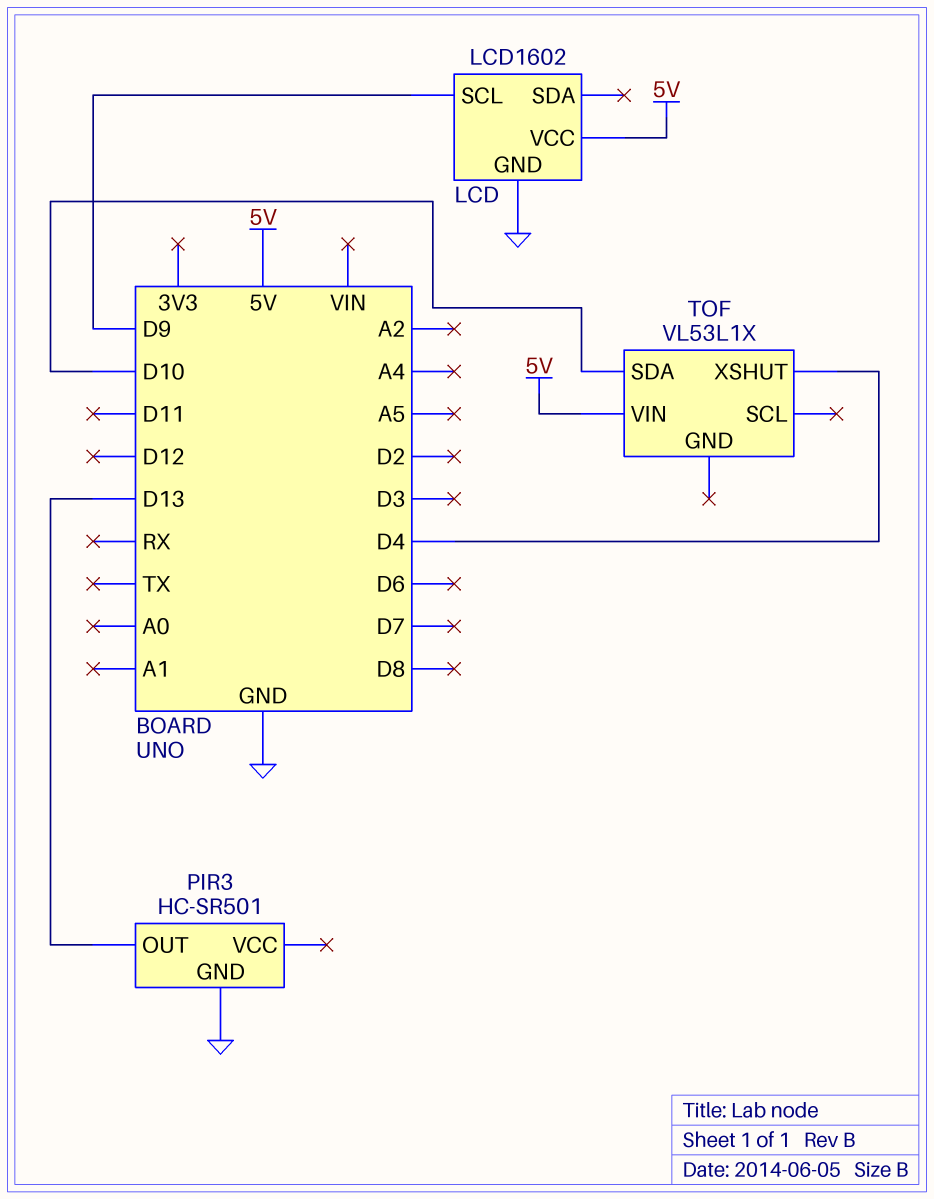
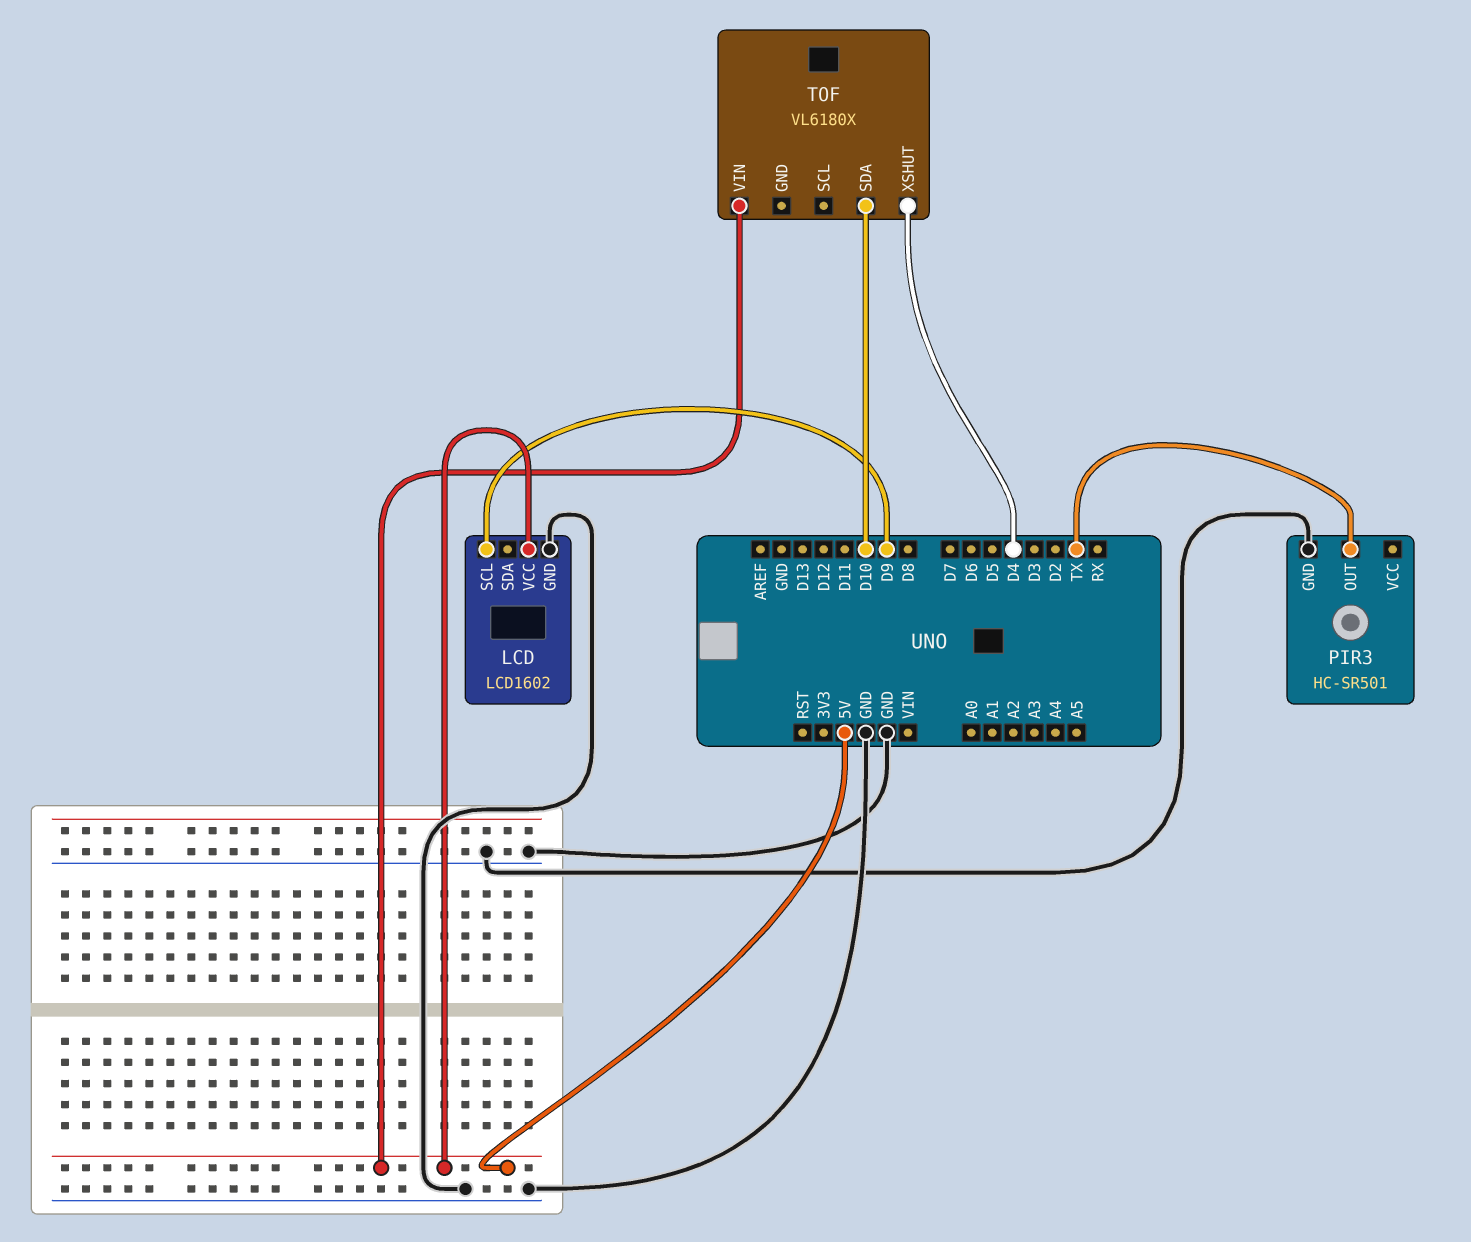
PIR3 pin OUT: D13 -> TX
TOF: VL53L1X -> VL6180X

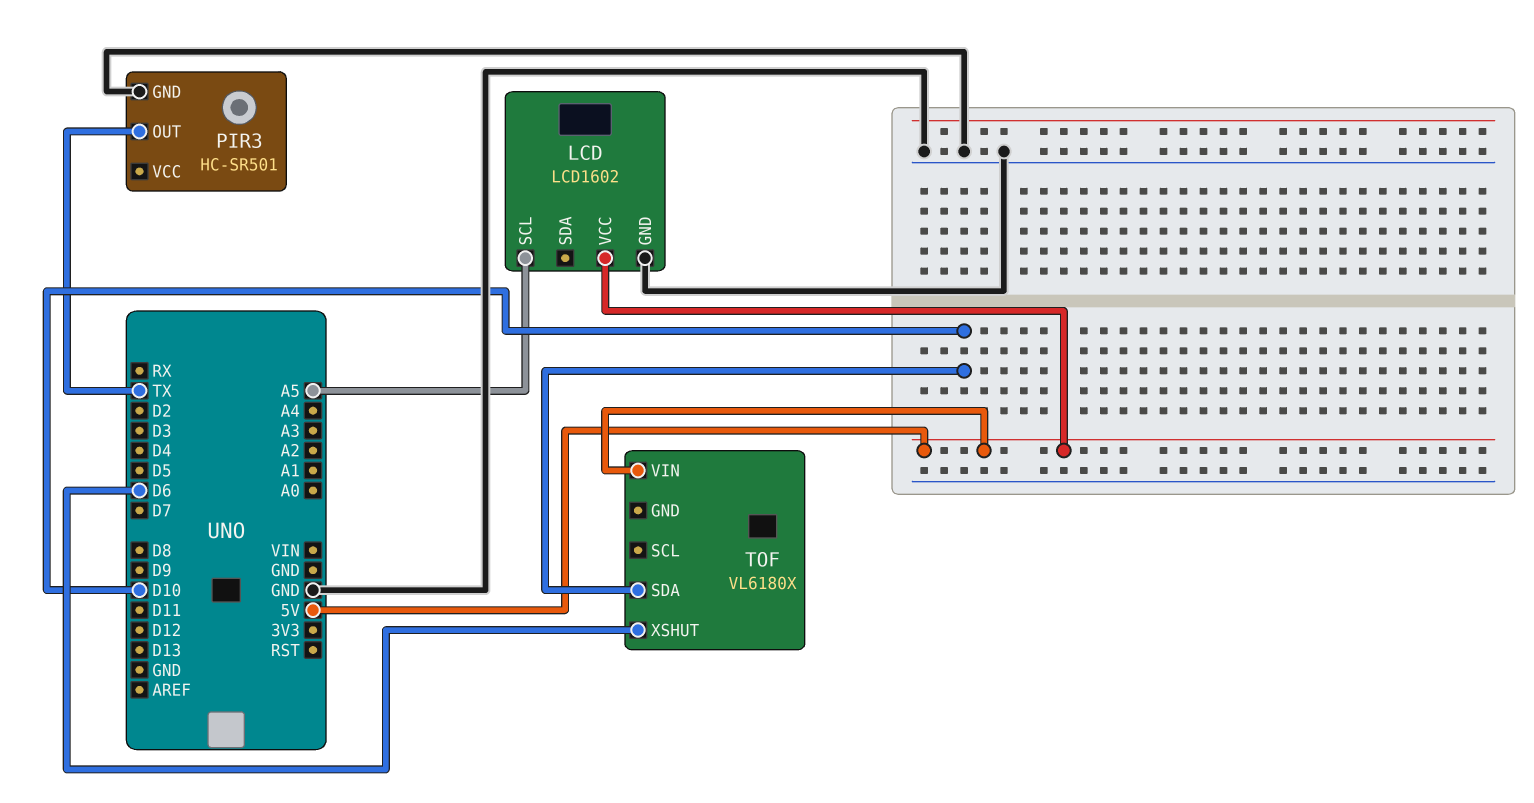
LCD pin SCL: D9 -> A5
TOF pin XSHUT: D4 -> D6

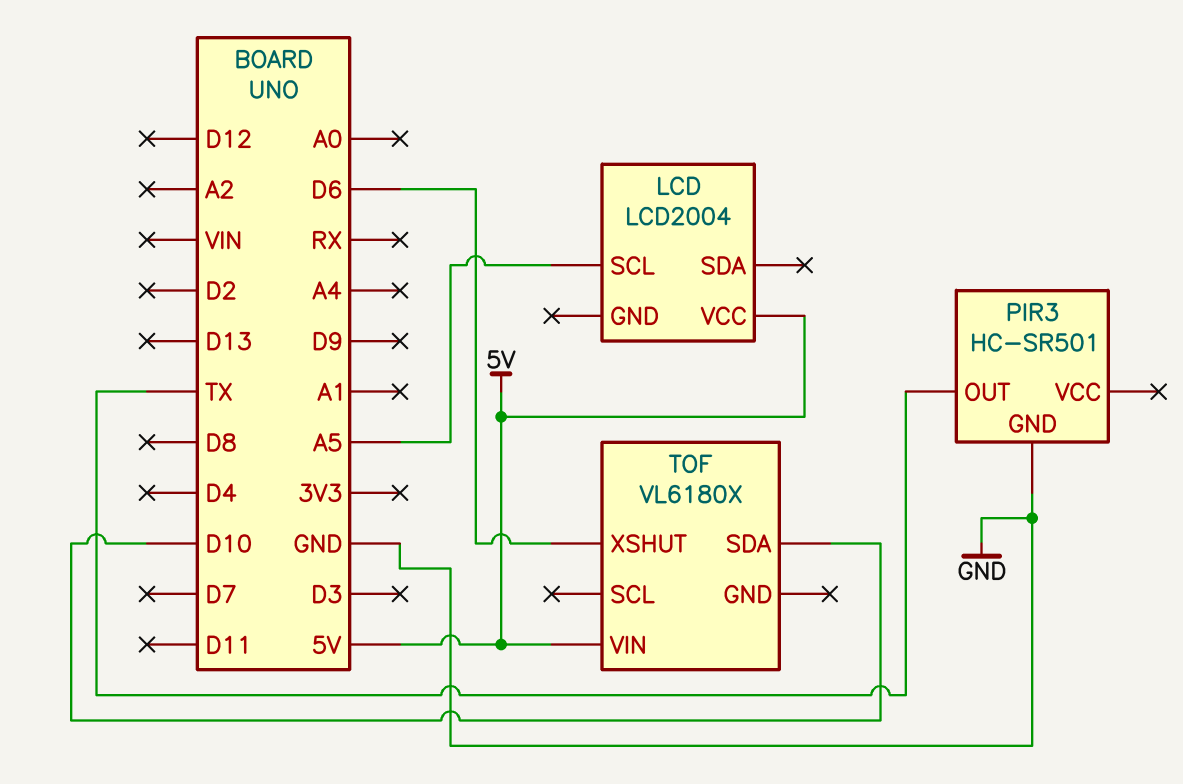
LCD: LCD1602 -> LCD2004
LCD pin GND: GND -> none

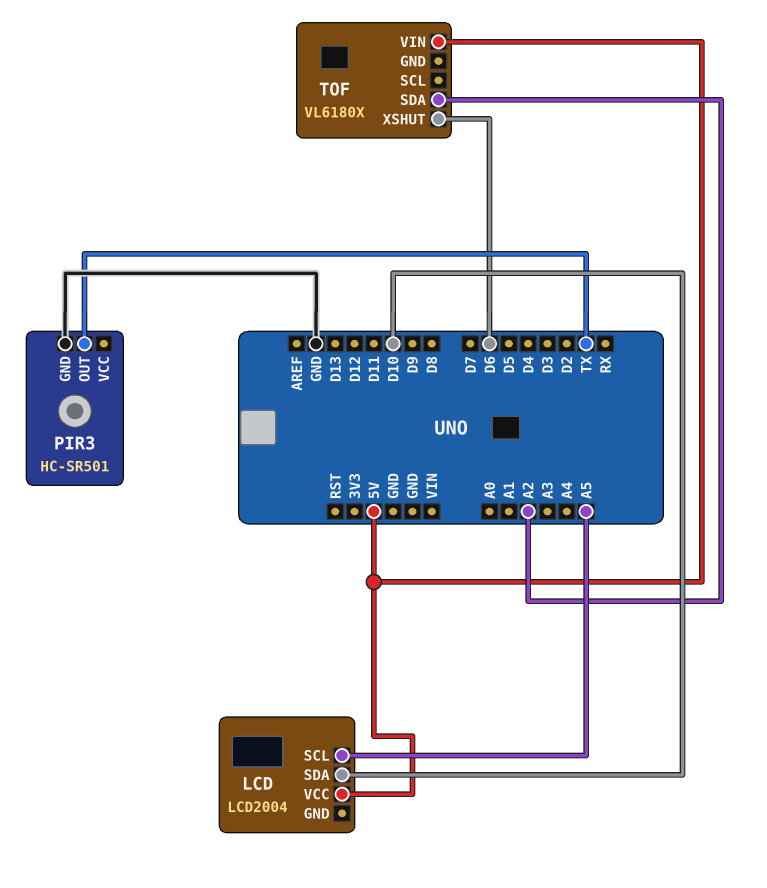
LCD pin SDA: none -> D10
TOF pin SDA: D10 -> A2

